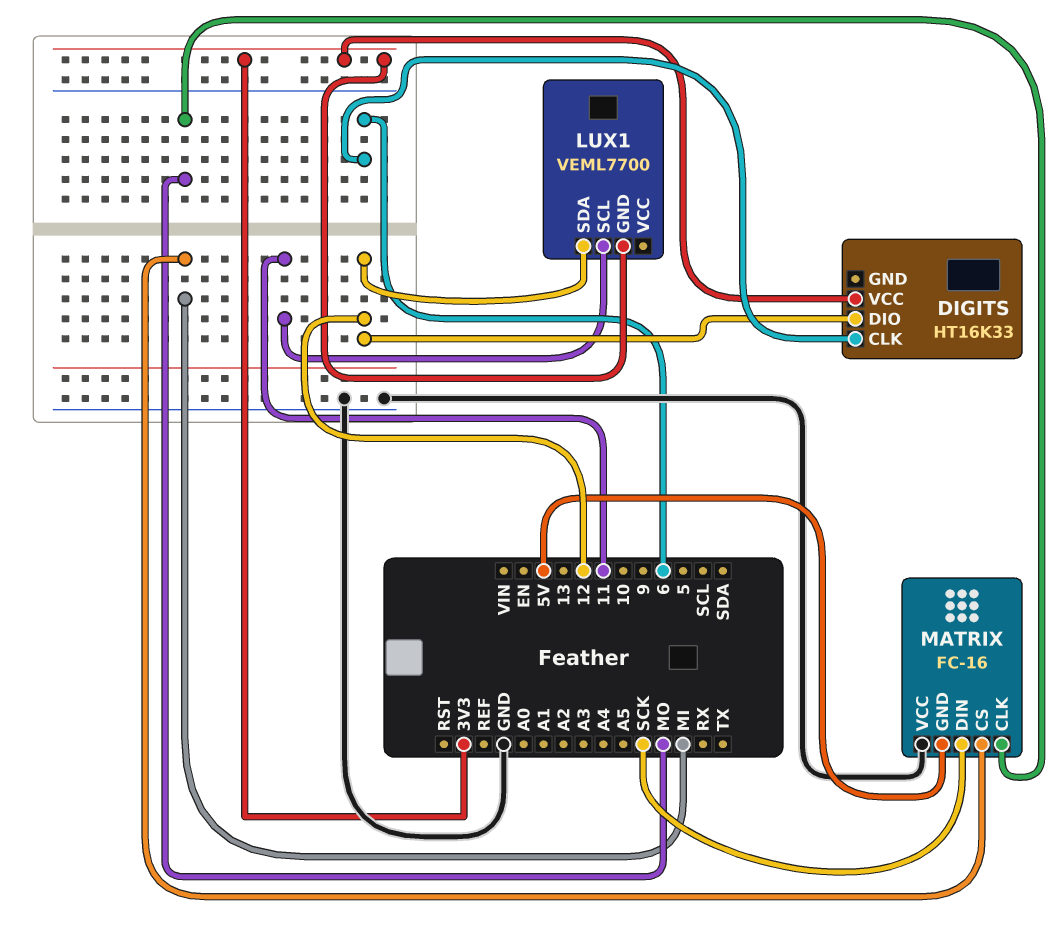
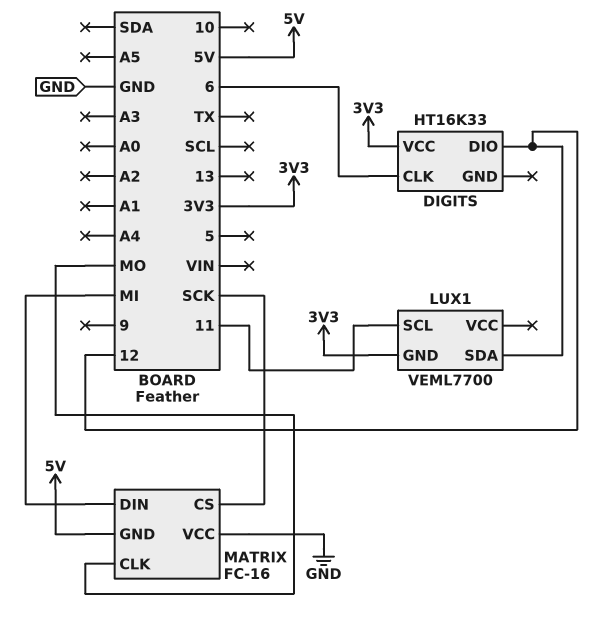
MATRIX pin CS: MI -> SCK
MATRIX pin DIN: SCK -> MI

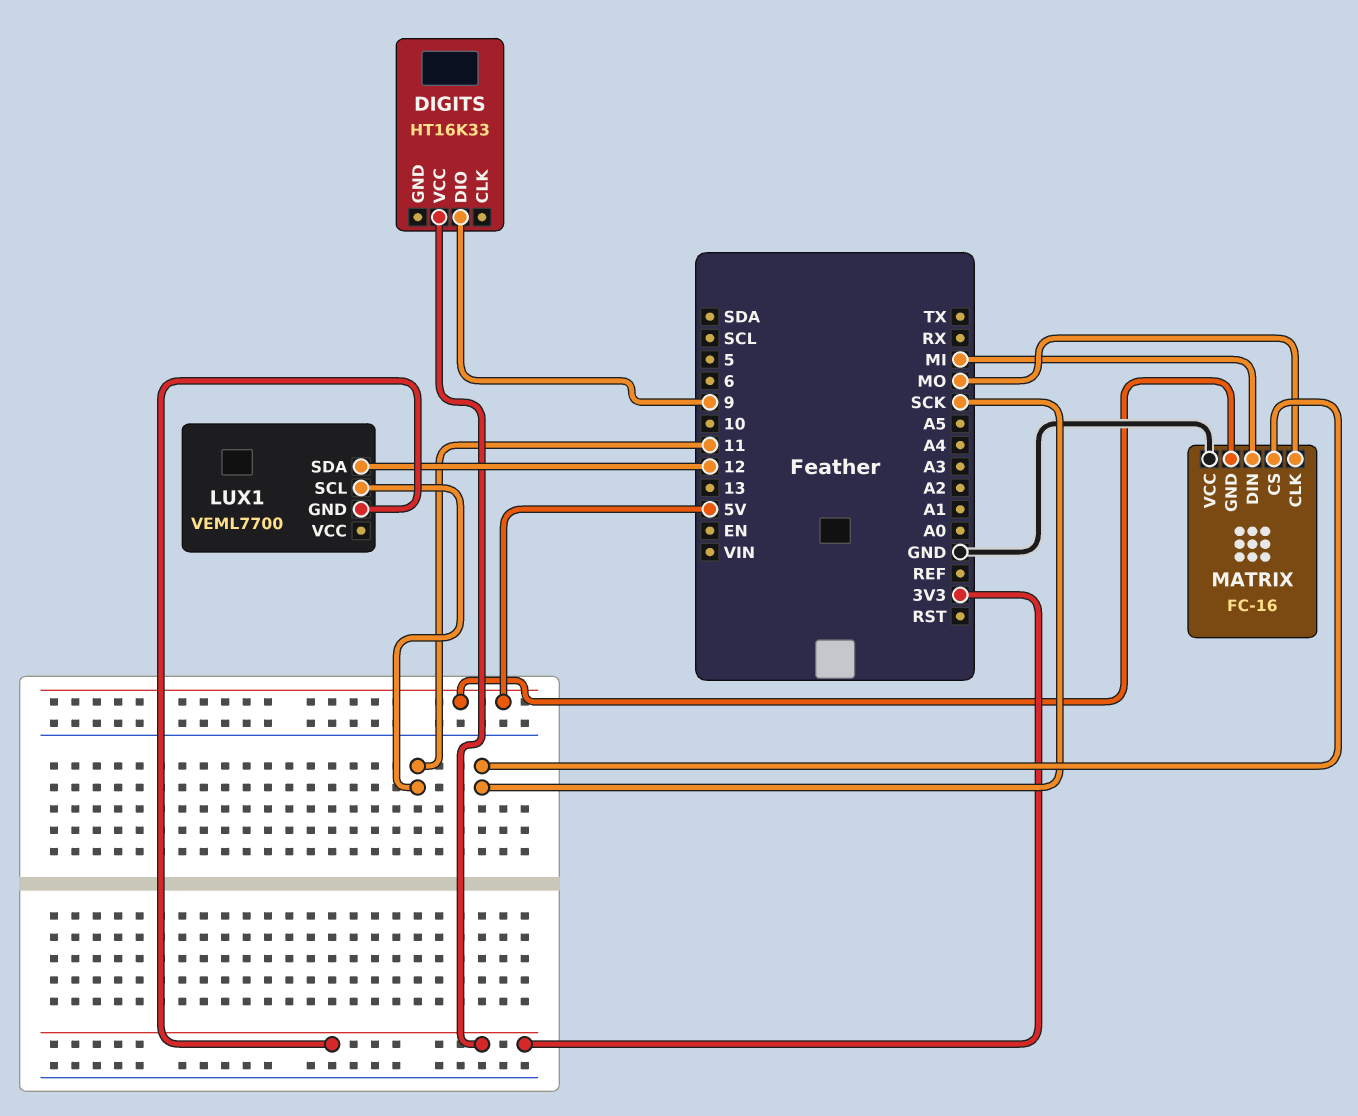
DIGITS pin CLK: 6 -> none
DIGITS pin DIO: 12 -> 9

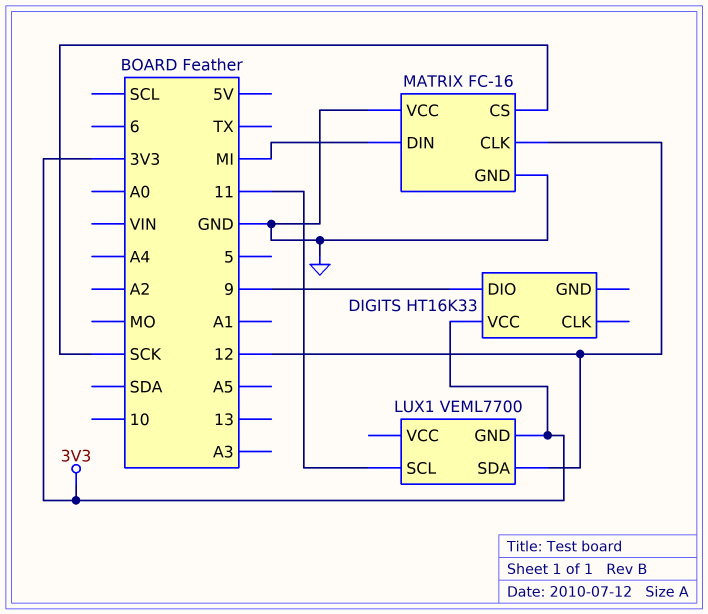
MATRIX pin CLK: MO -> 12
MATRIX pin GND: 5V -> GND

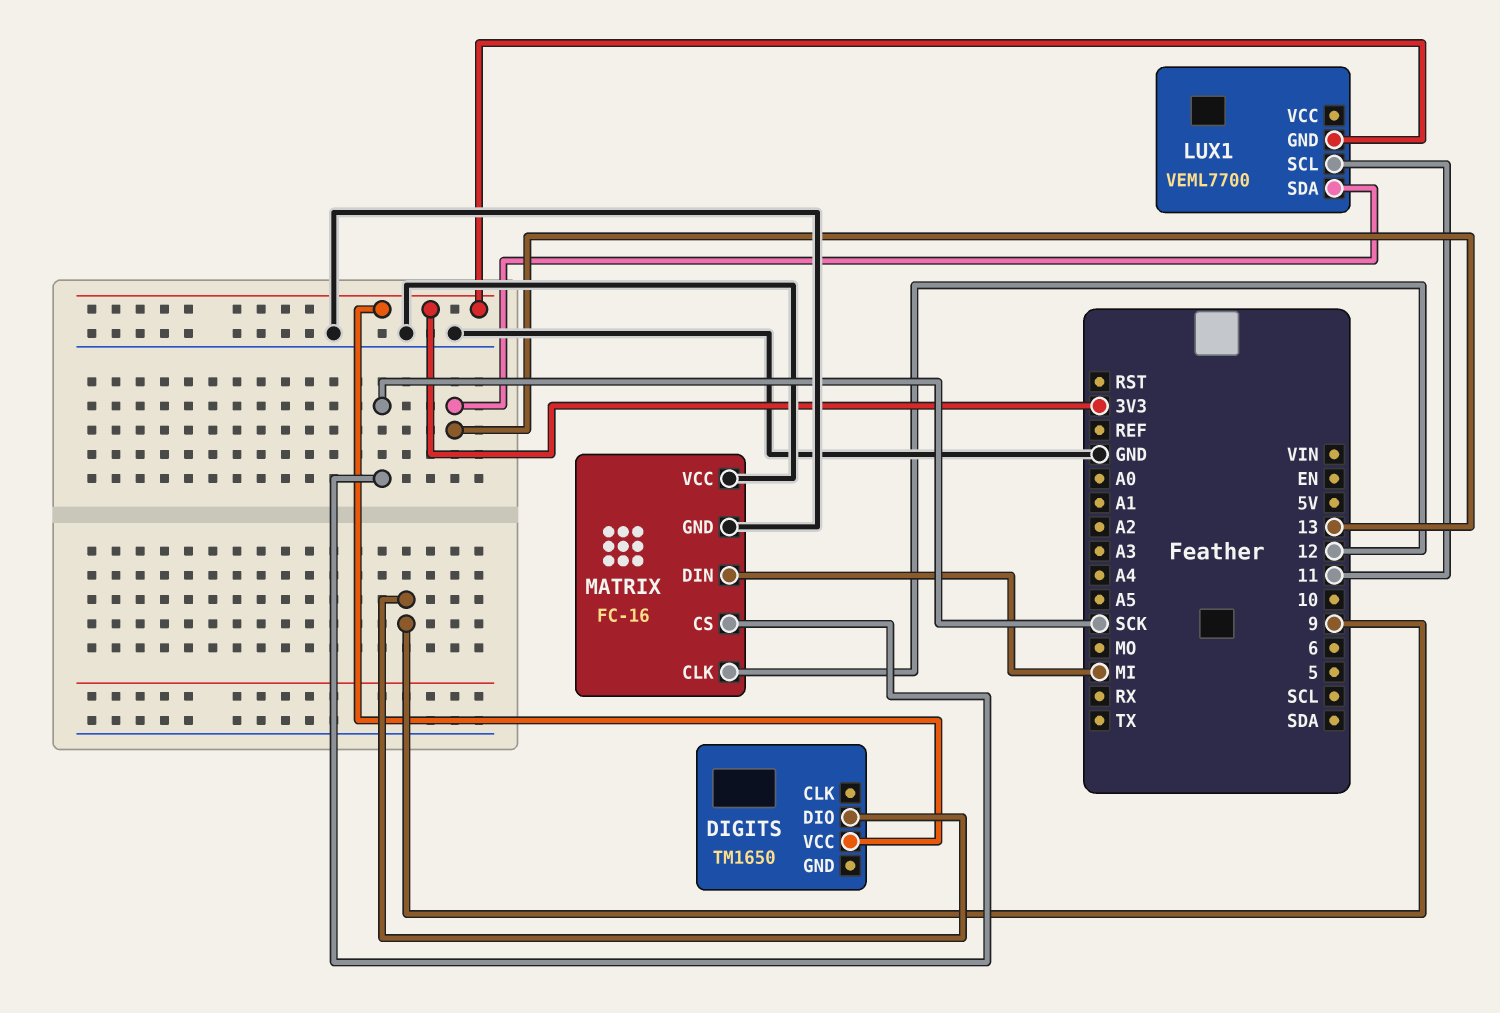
DIGITS: HT16K33 -> TM1650
LUX1 pin SDA: 12 -> 13

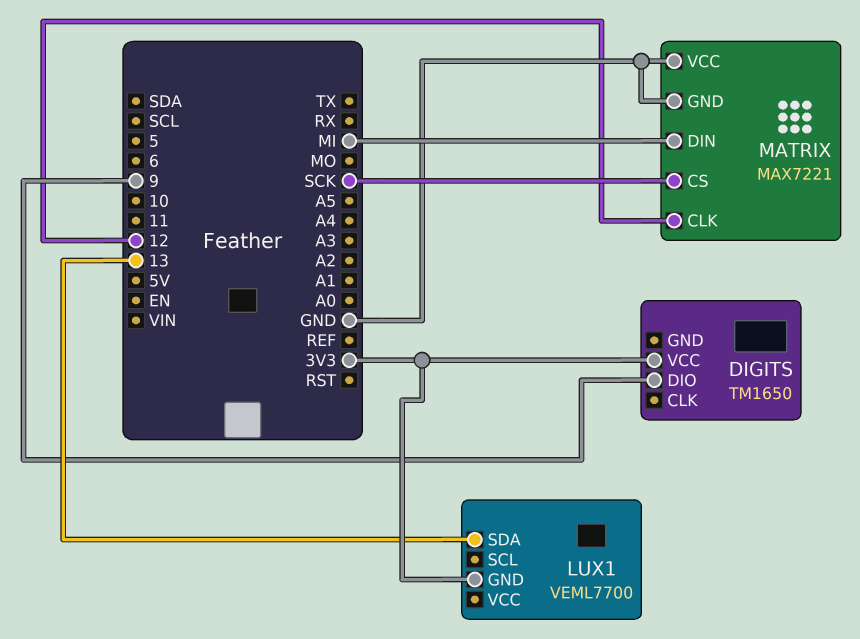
LUX1 pin SCL: 11 -> none
MATRIX: FC-16 -> MAX7221

